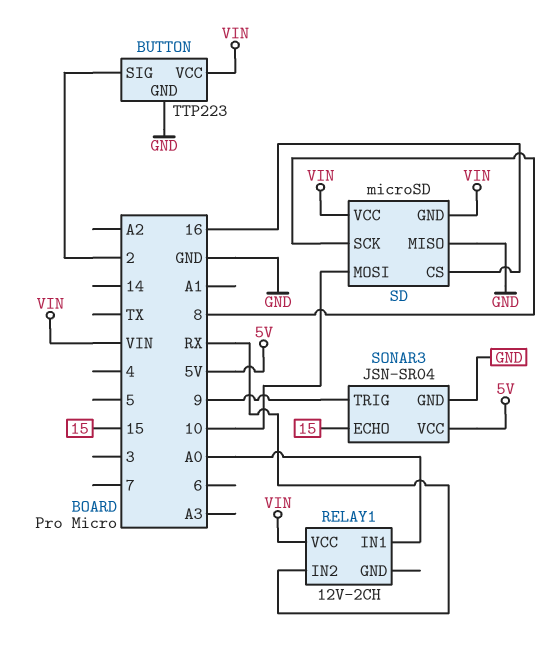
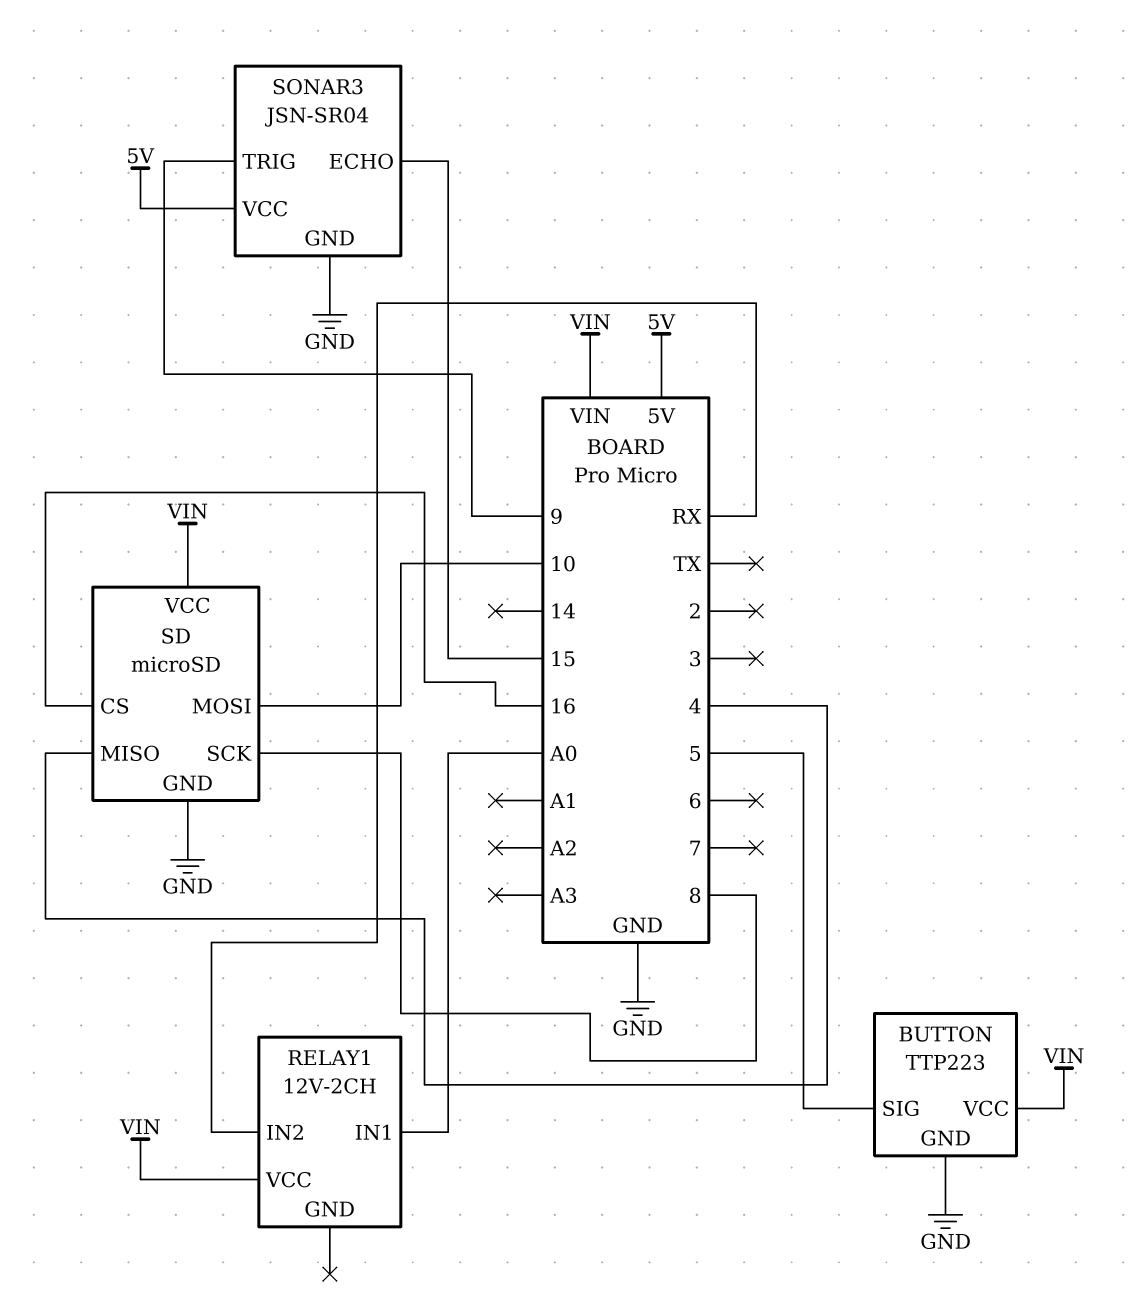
BUTTON pin SIG: 2 -> 5
SD pin GND: VIN -> GND
SD pin MISO: GND -> 4

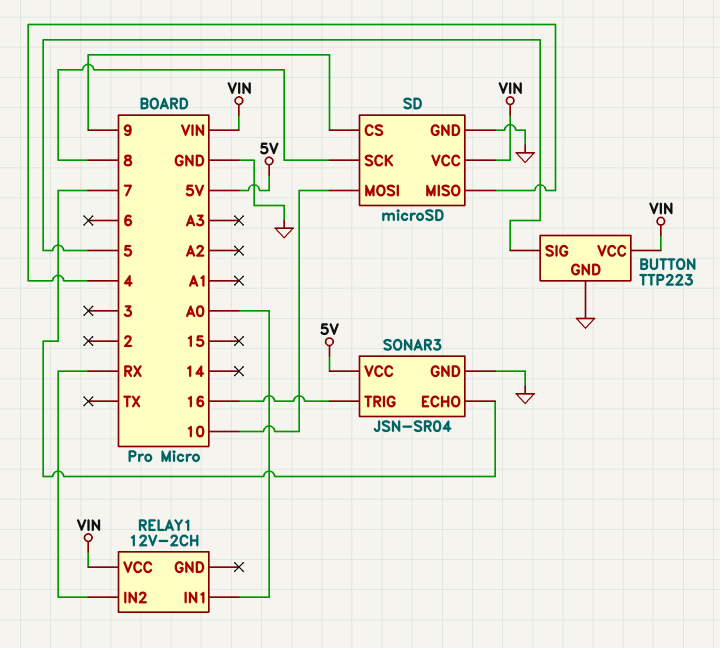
SD pin CS: 16 -> 9
SONAR3 pin ECHO: 15 -> 7
SONAR3 pin TRIG: 9 -> 16

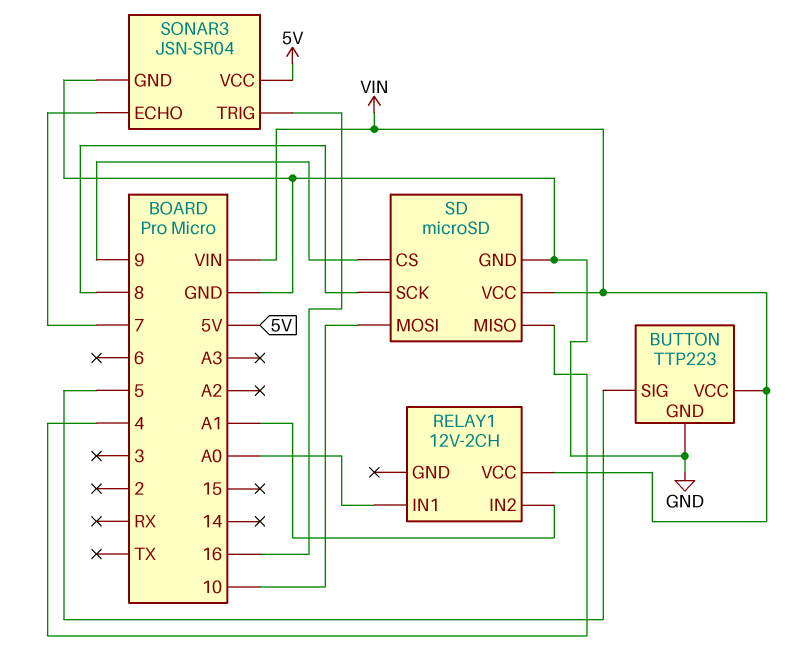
RELAY1 pin IN2: RX -> A1

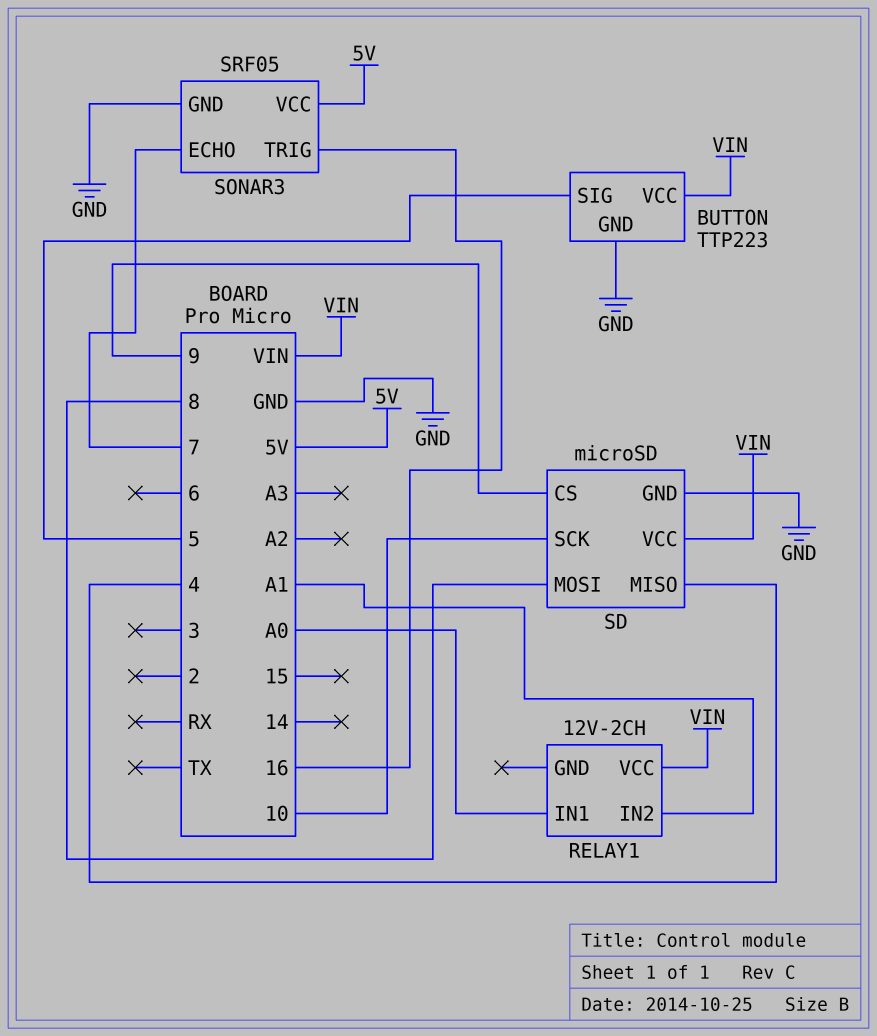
SD pin MOSI: 10 -> 8
SD pin SCK: 8 -> 10
SONAR3: JSN-SR04 -> SRF05

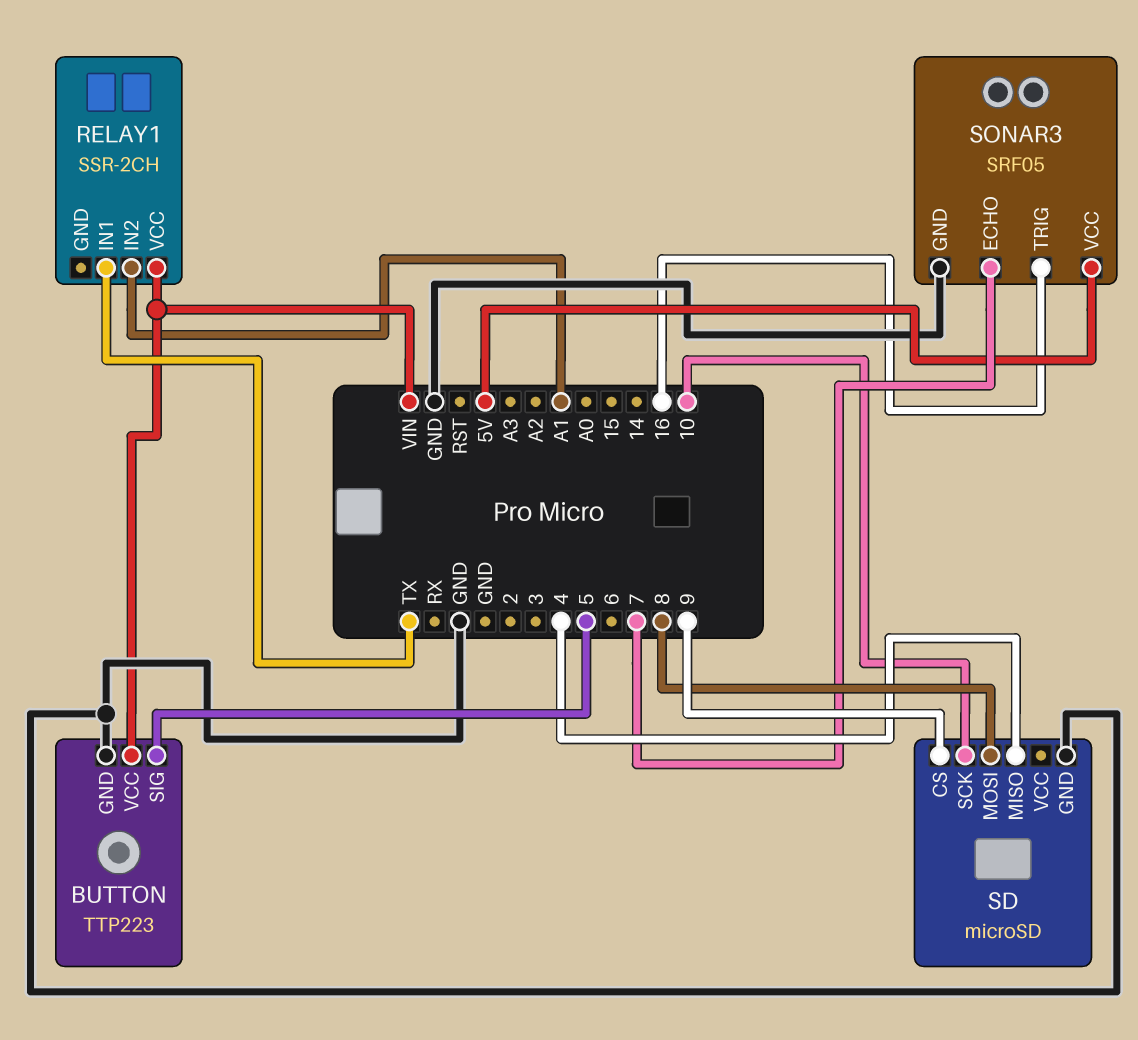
RELAY1: 12V-2CH -> SSR-2CH
RELAY1 pin IN1: A0 -> TX
SD pin VCC: VIN -> none

